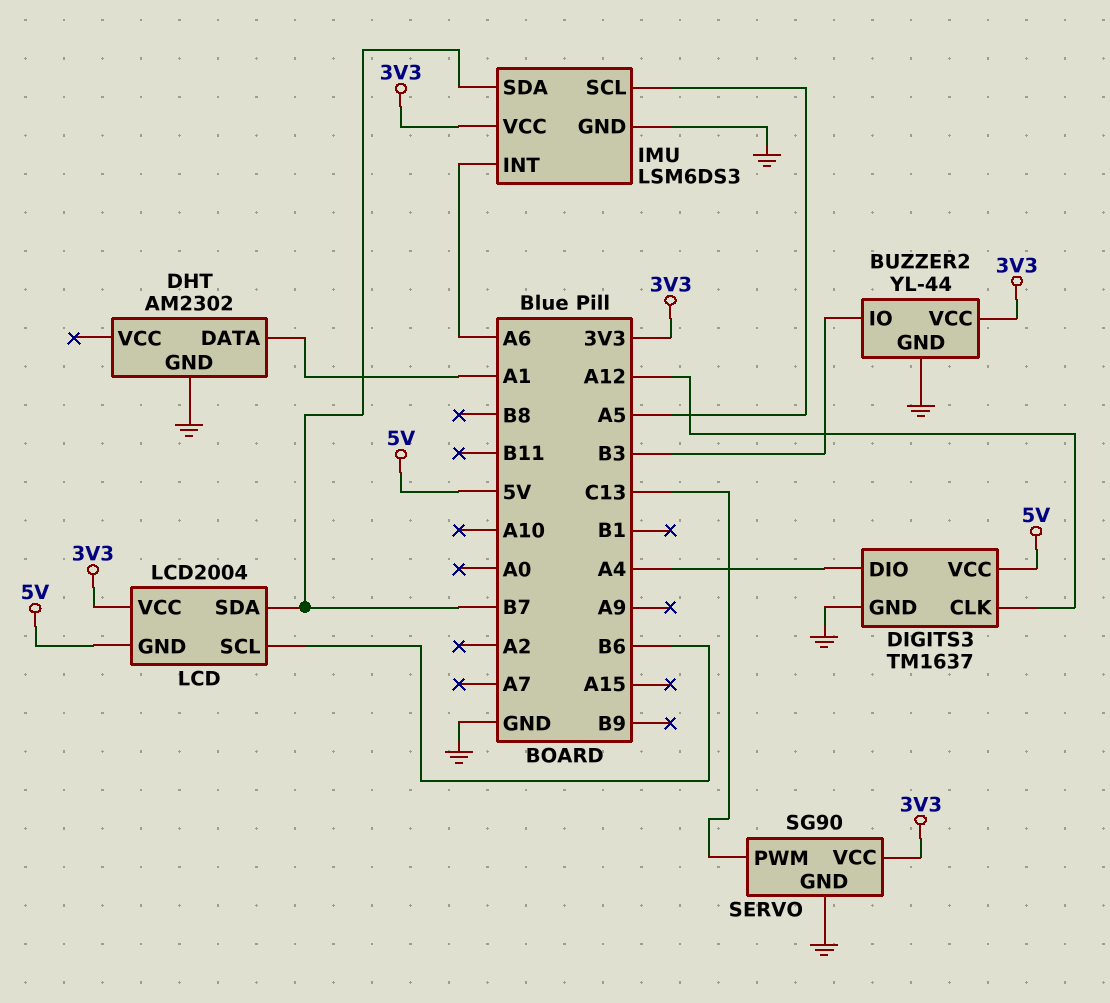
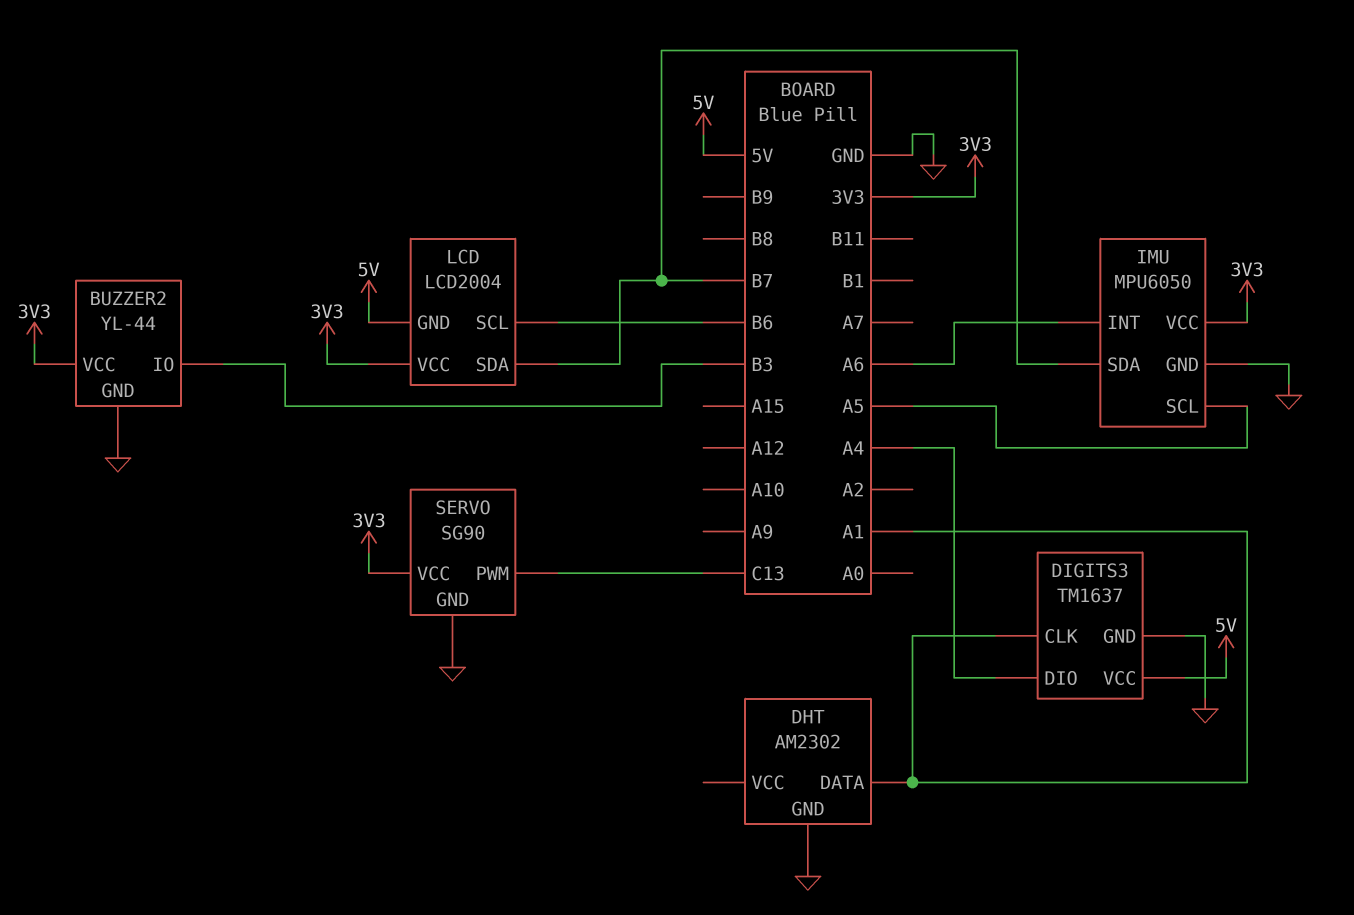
DIGITS3 pin CLK: A12 -> A1
IMU: LSM6DS3 -> MPU6050

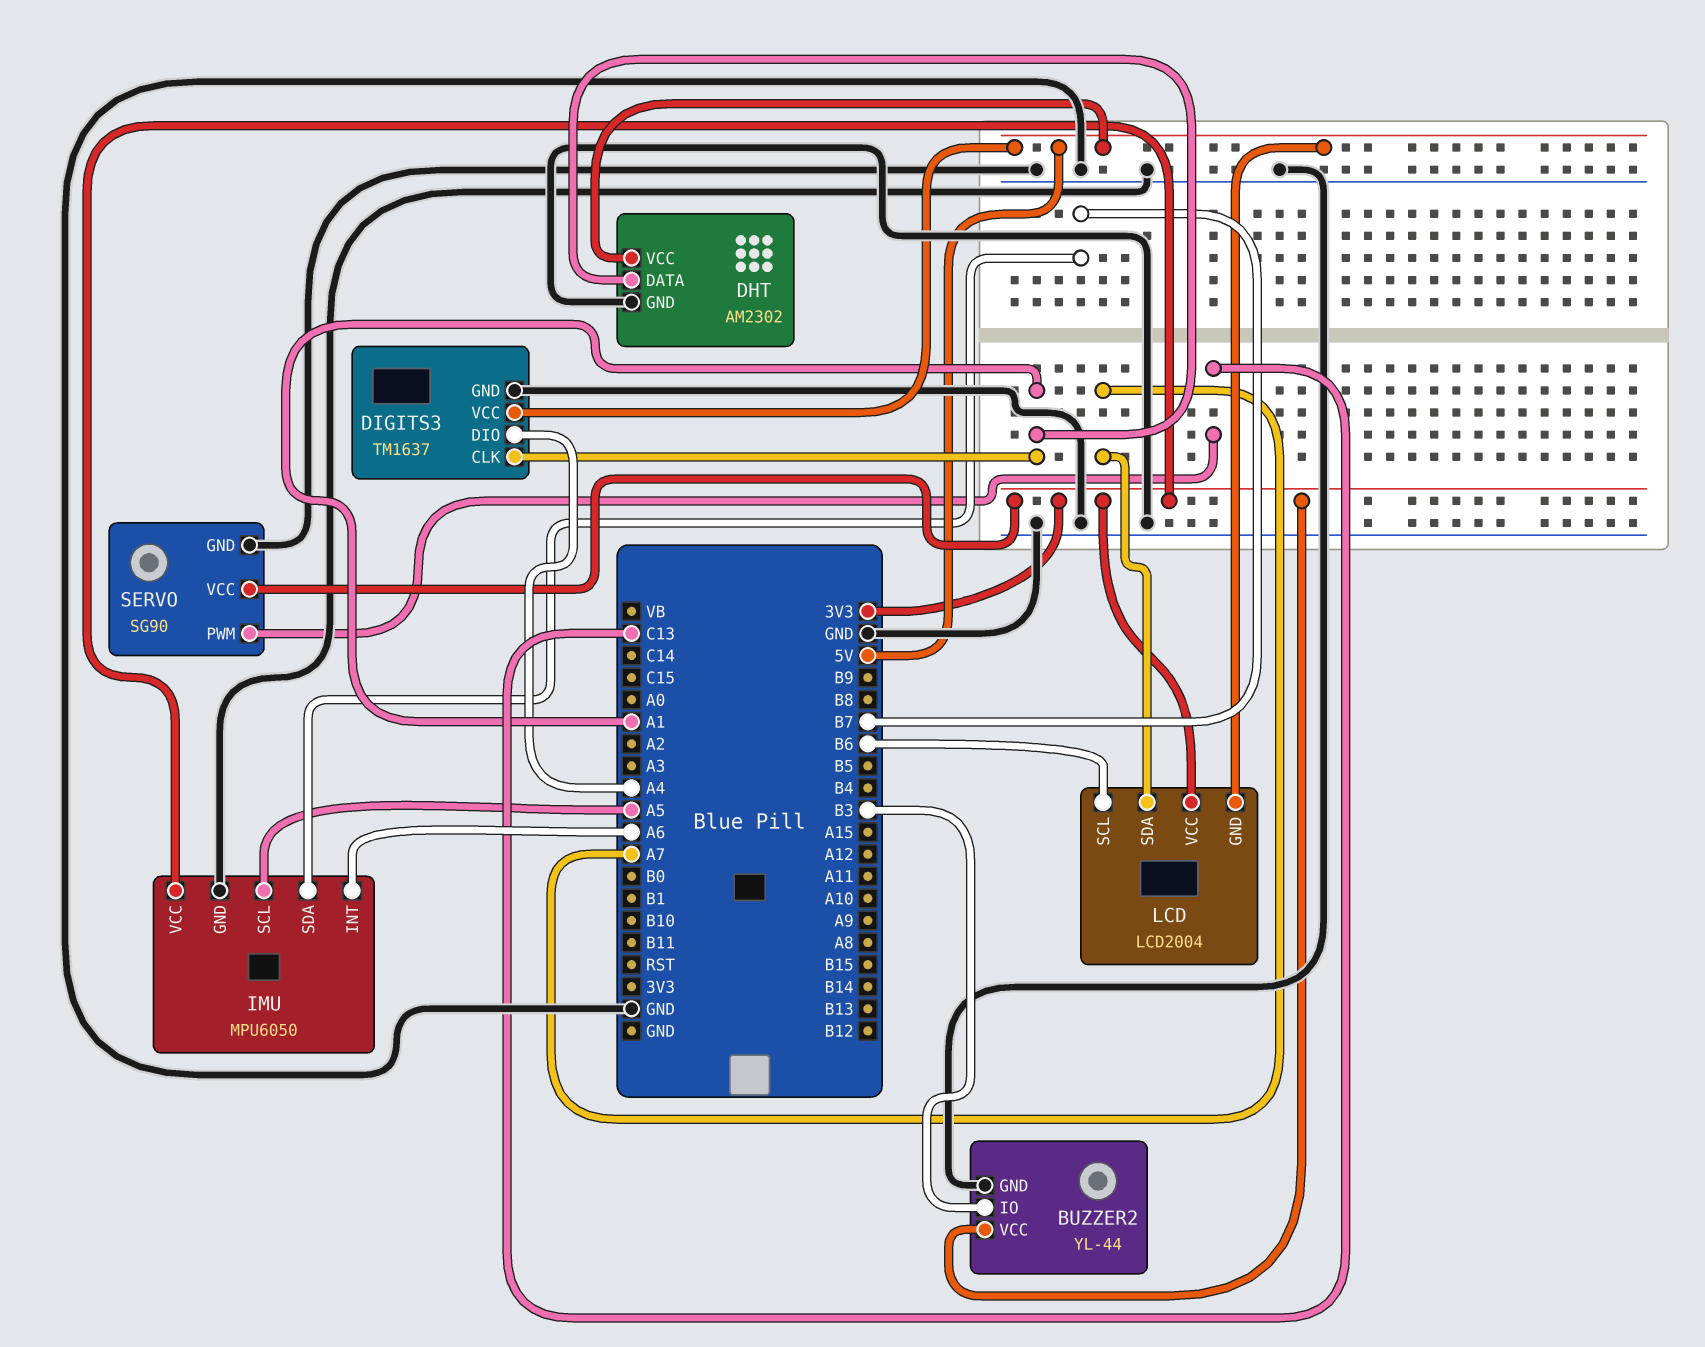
DHT pin VCC: none -> 5V
LCD pin SDA: B7 -> A7

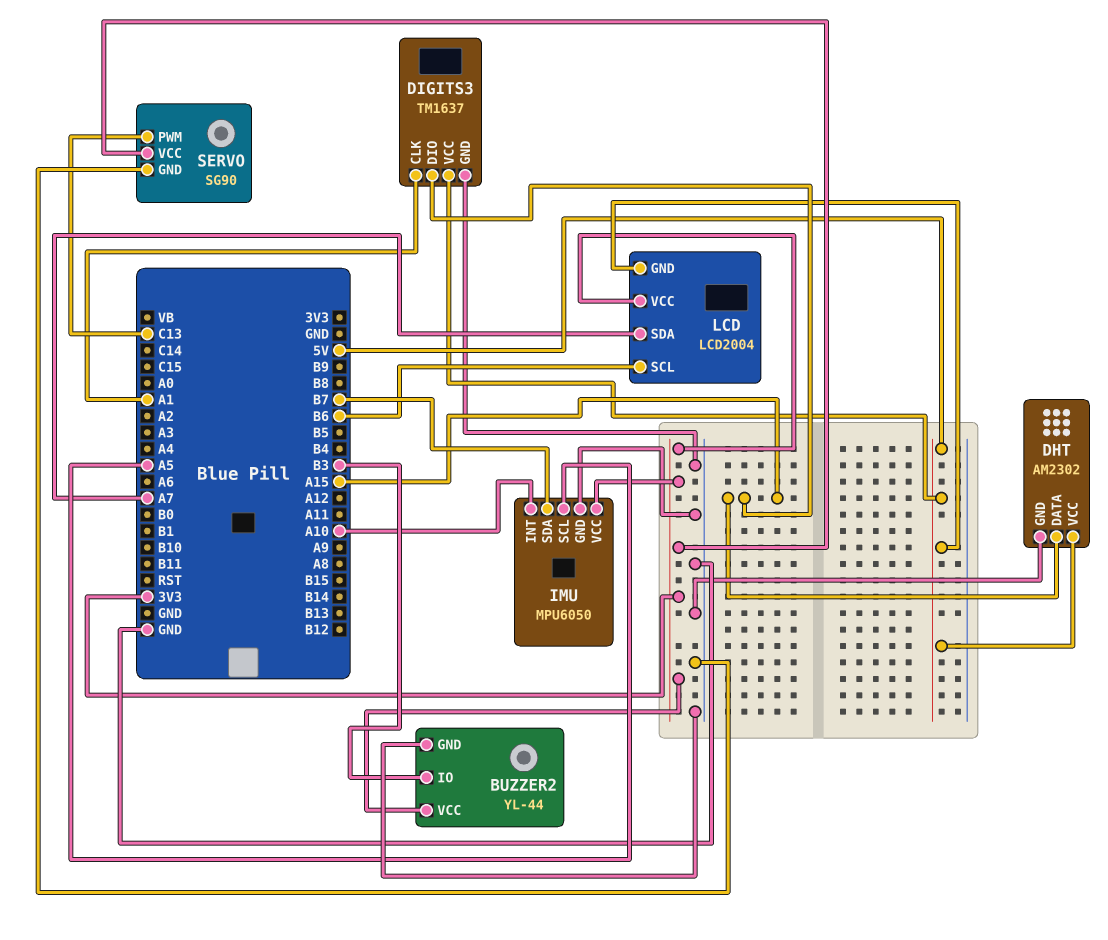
DHT pin DATA: A1 -> A15
DIGITS3 pin DIO: A4 -> A15
IMU pin INT: A6 -> A10

